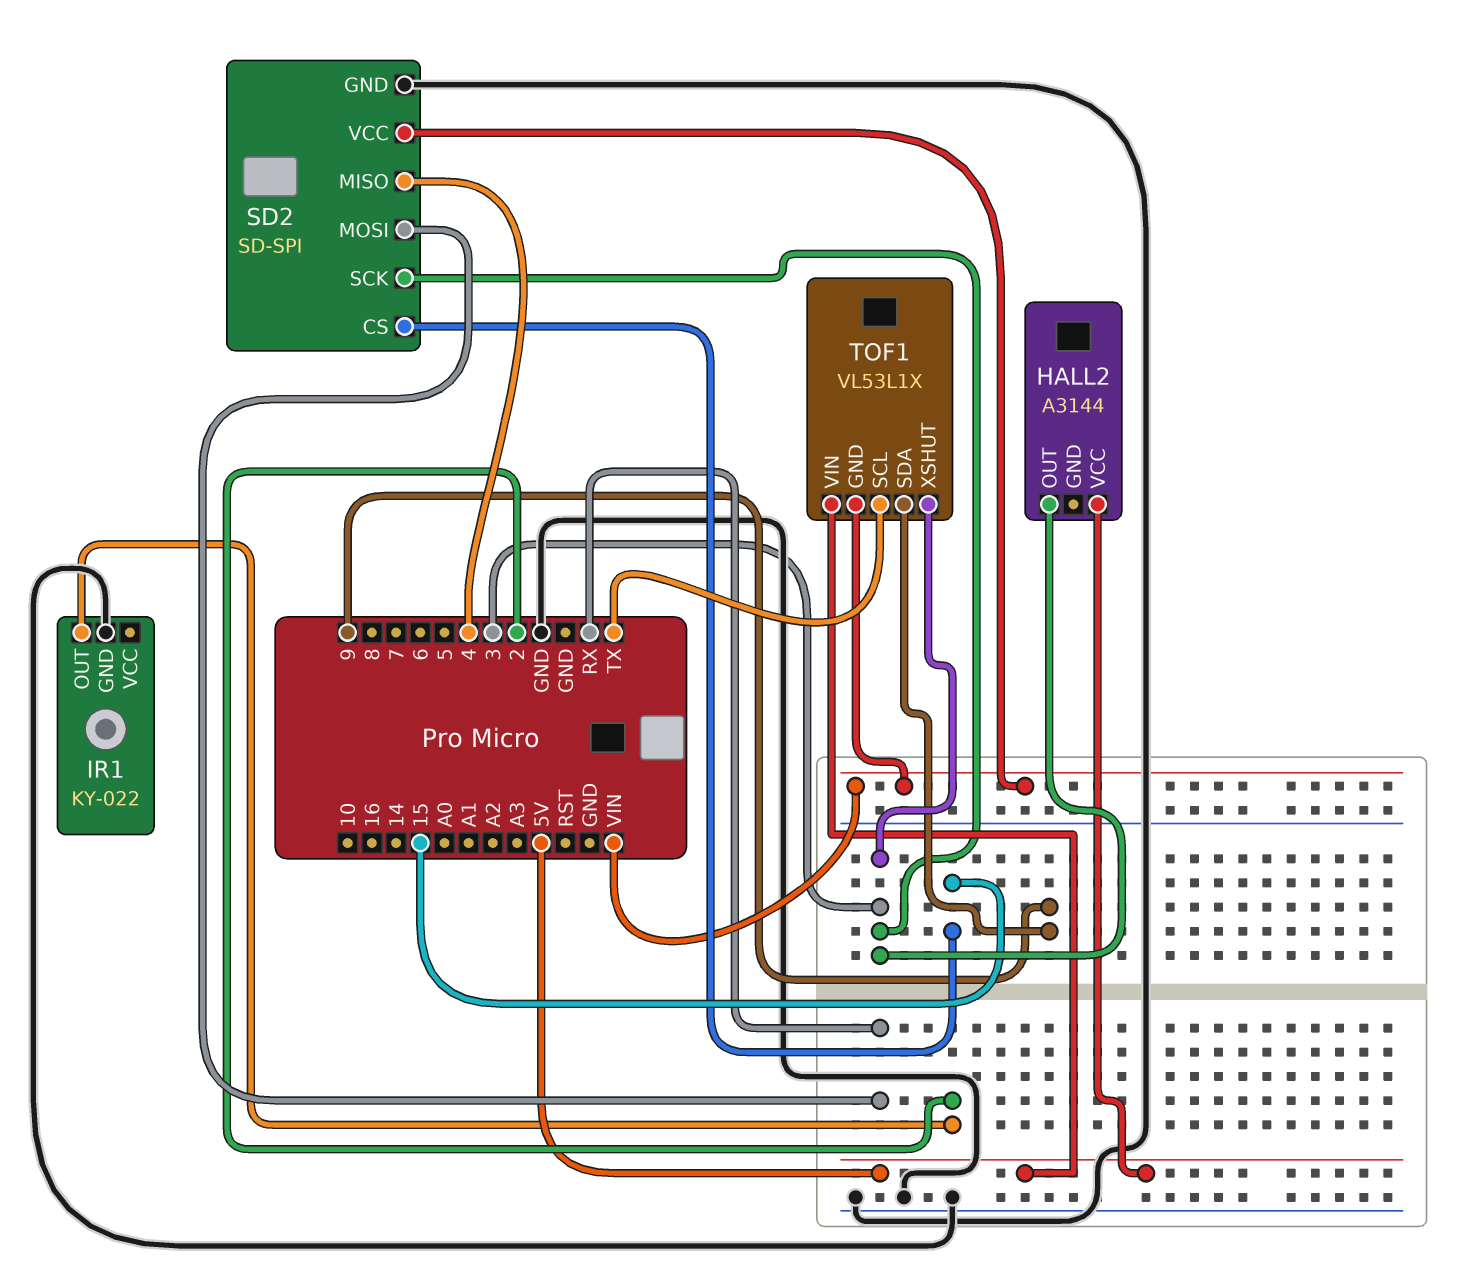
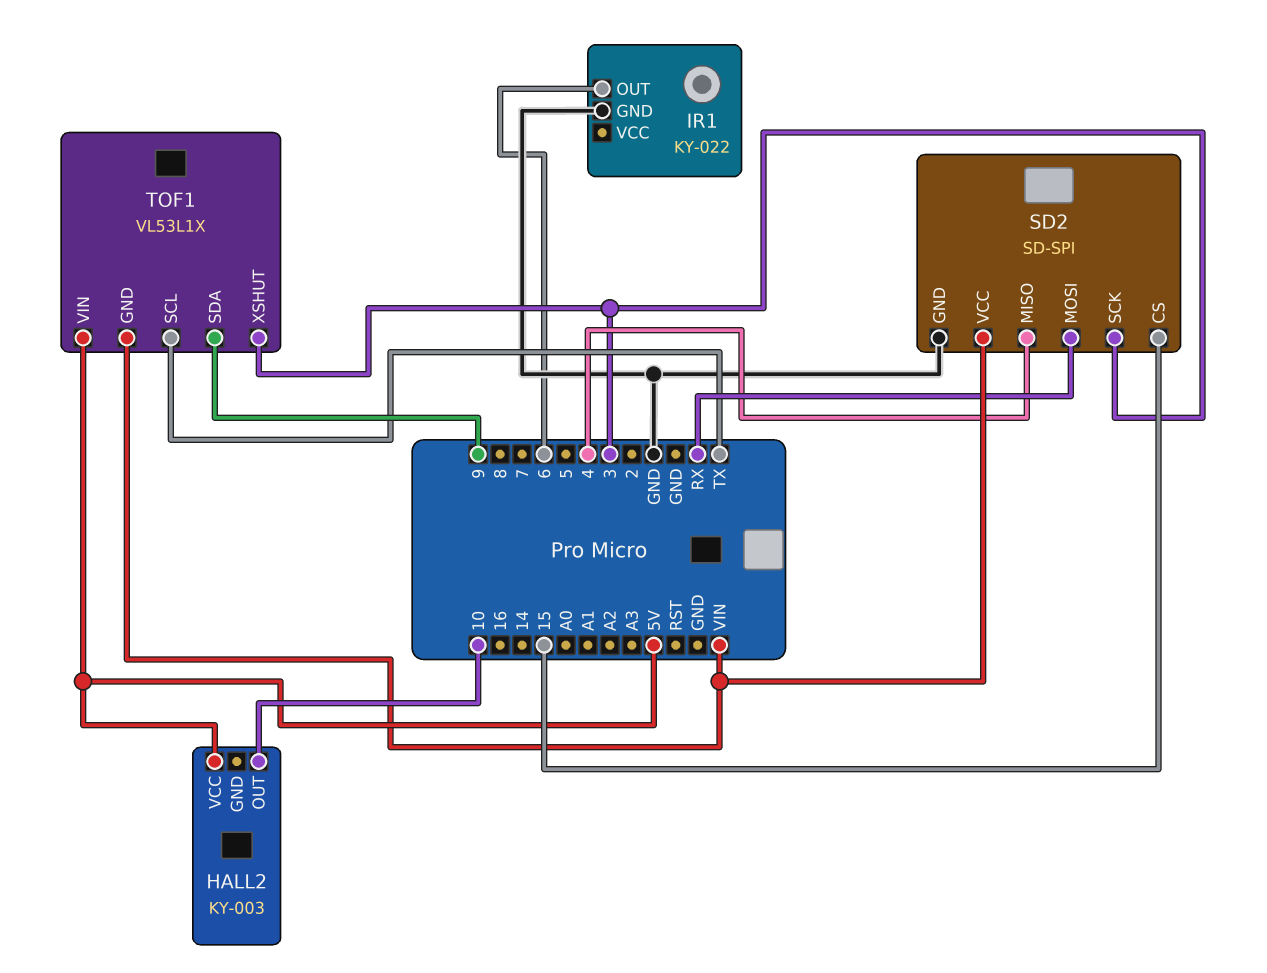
HALL2: A3144 -> KY-003
HALL2 pin OUT: 3 -> 10
IR1 pin OUT: 2 -> 6

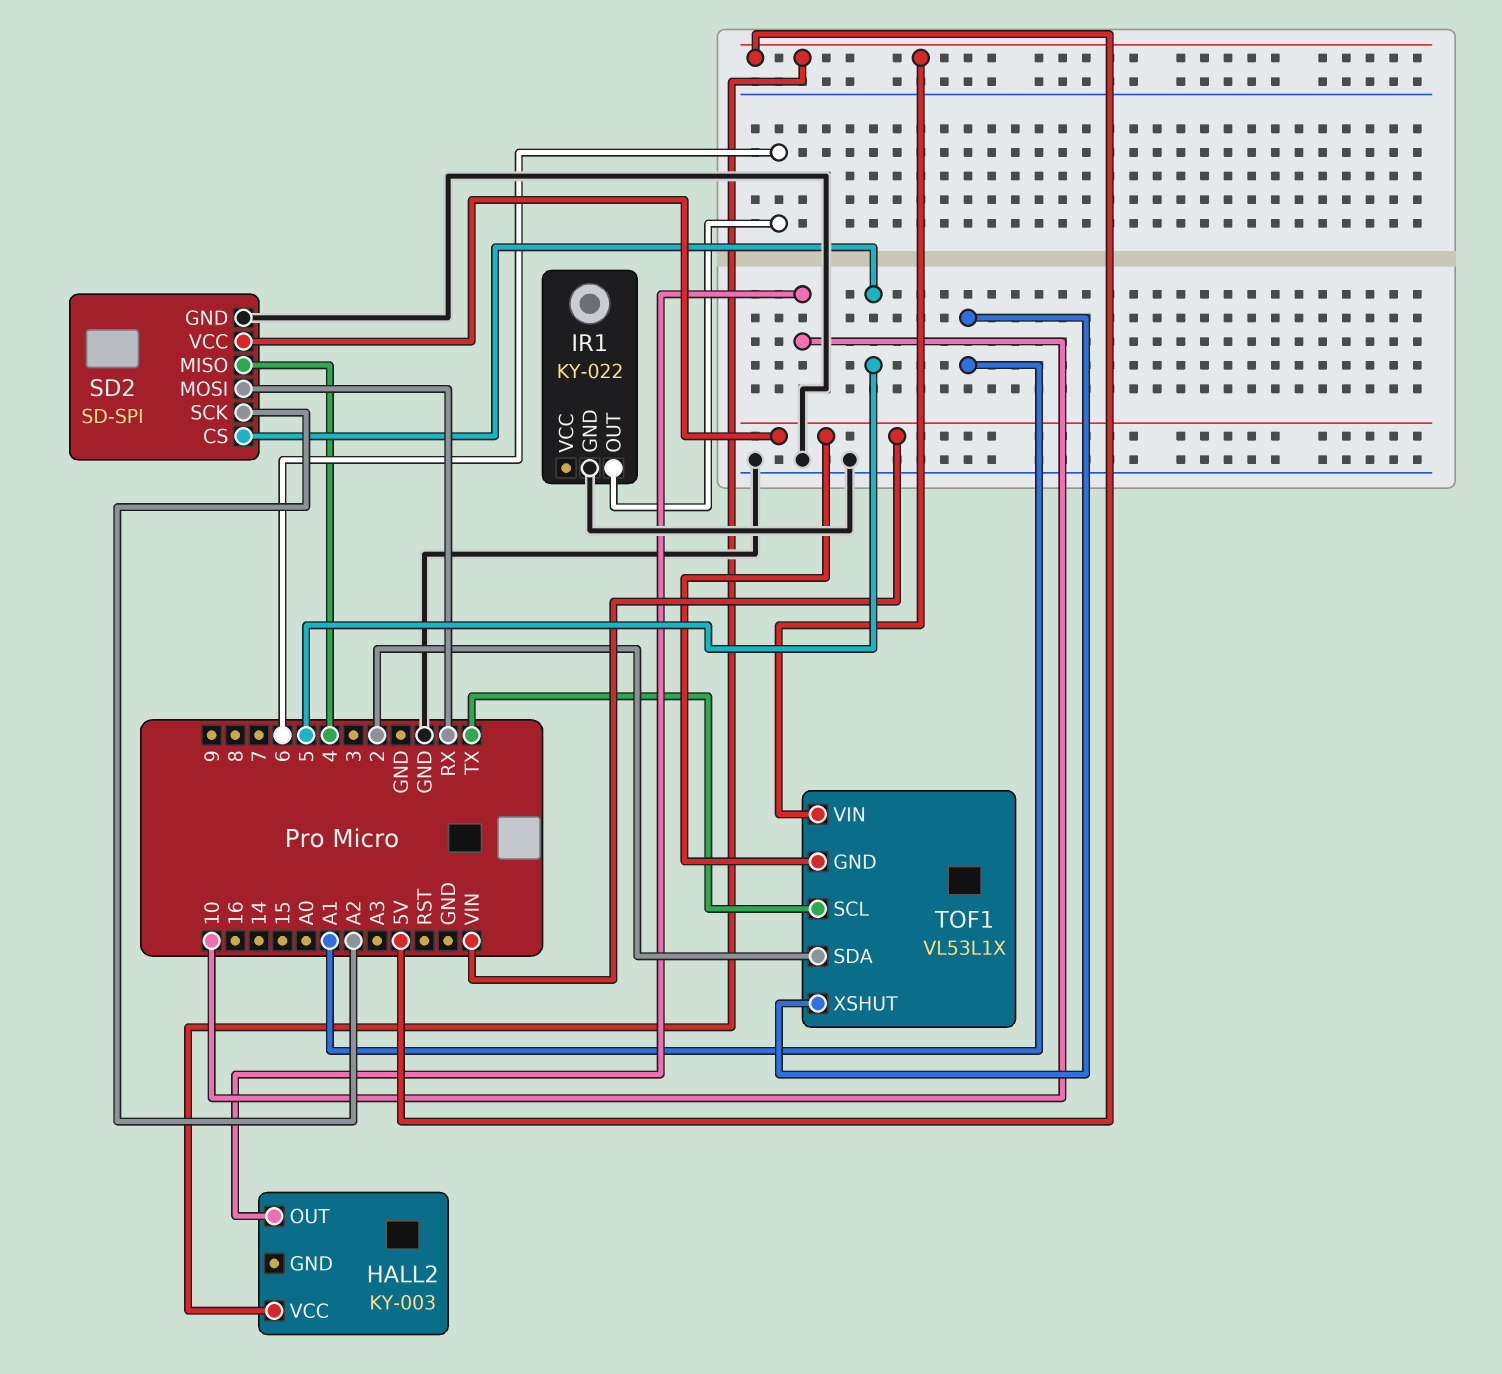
SD2 pin CS: 15 -> 5
SD2 pin SCK: 3 -> A2
TOF1 pin SDA: 9 -> 2
TOF1 pin XSHUT: 3 -> A1

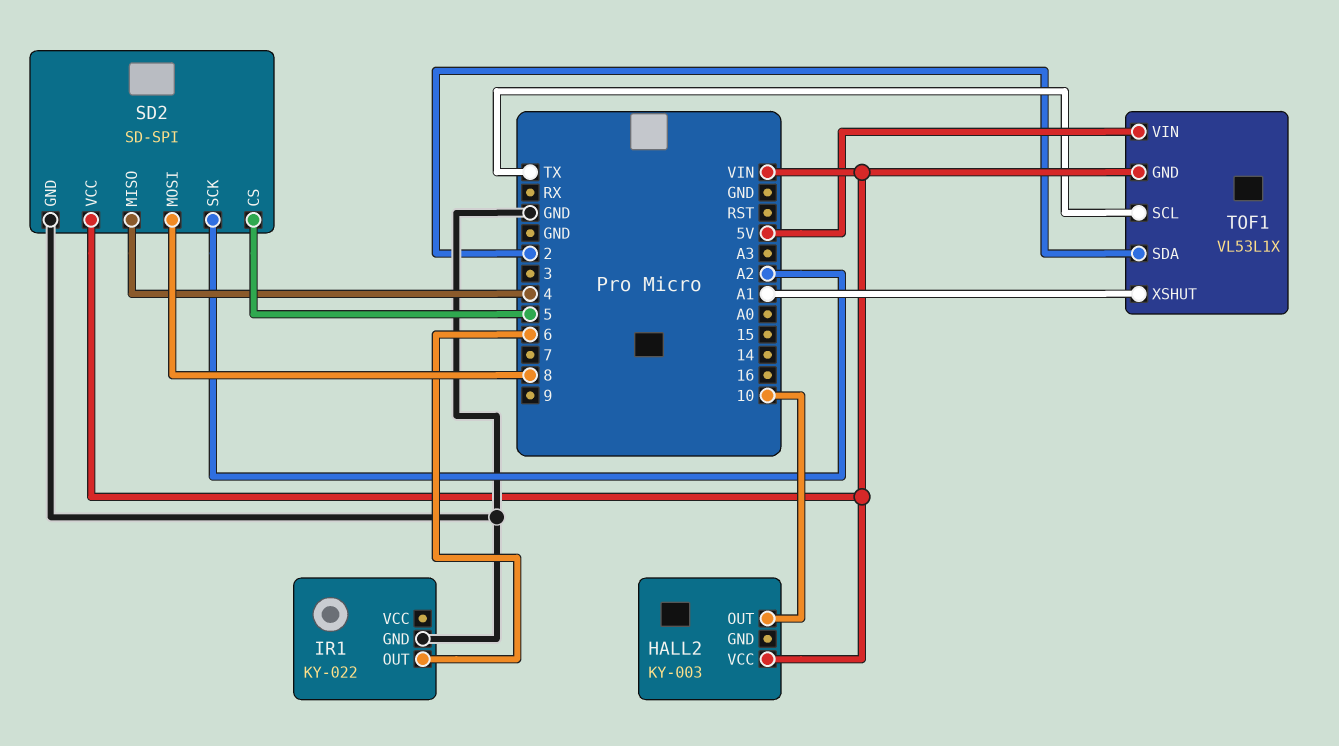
HALL2 pin VCC: 5V -> VIN
SD2 pin MOSI: RX -> 8

